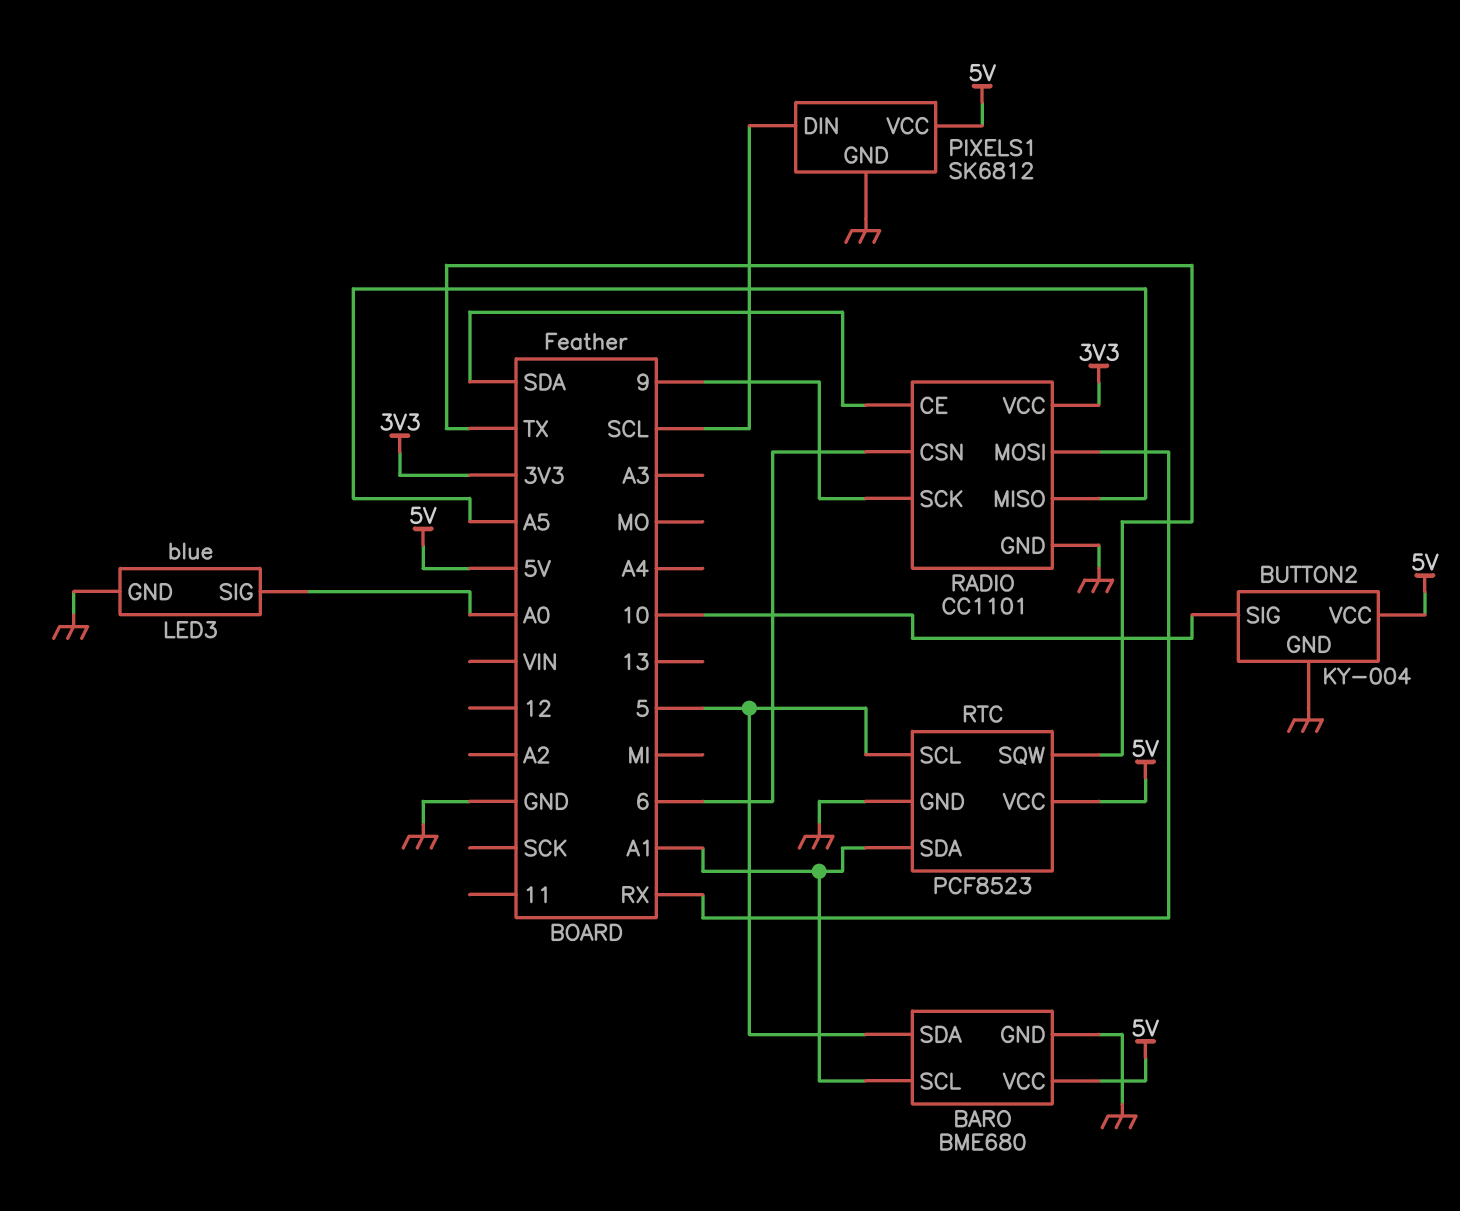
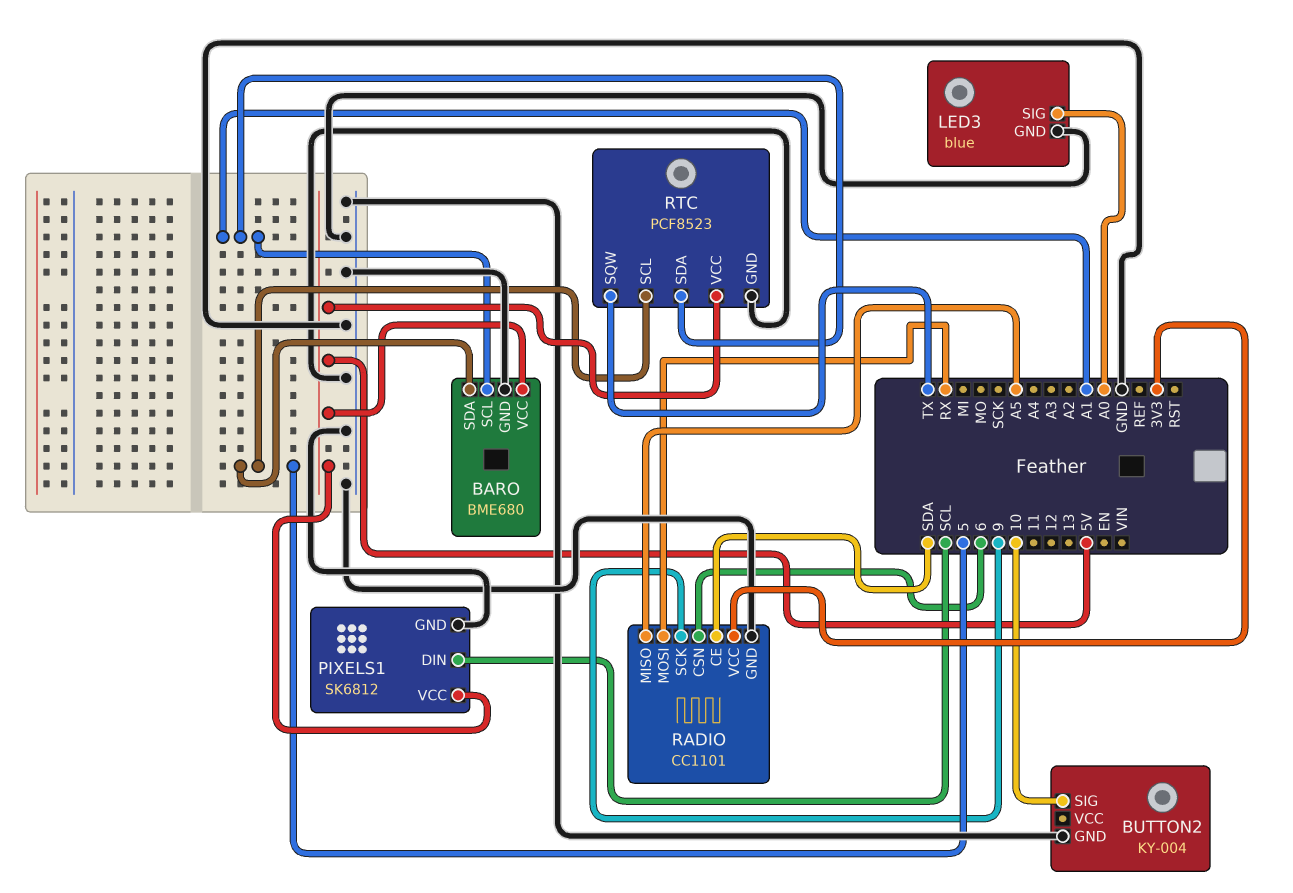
BUTTON2 pin VCC: 5V -> none

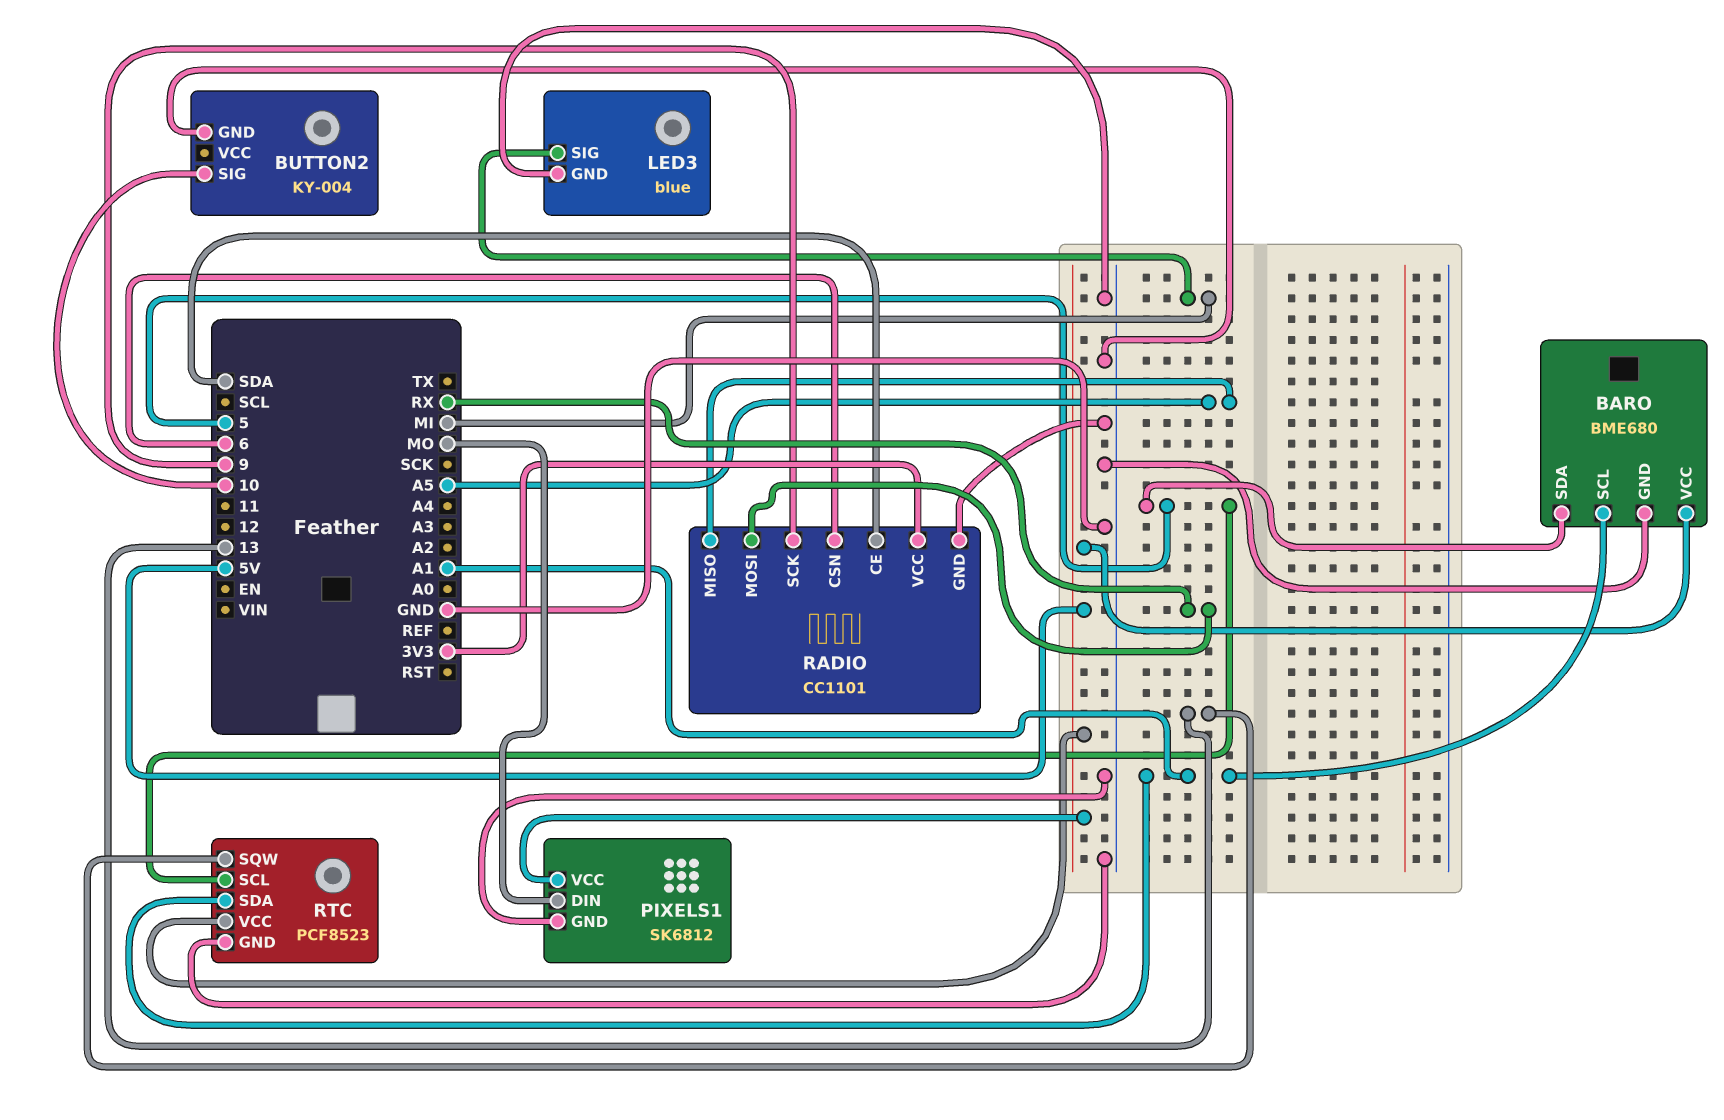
LED3 pin SIG: A0 -> MI
PIXELS1 pin DIN: SCL -> MO
RTC pin SQW: TX -> 13

